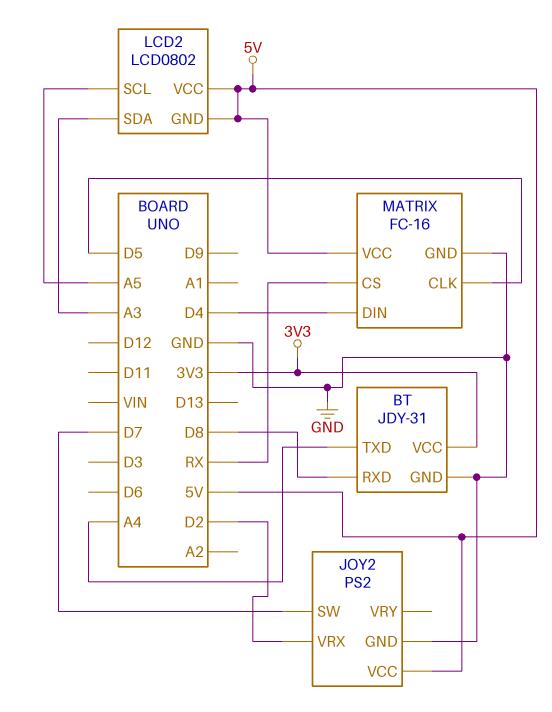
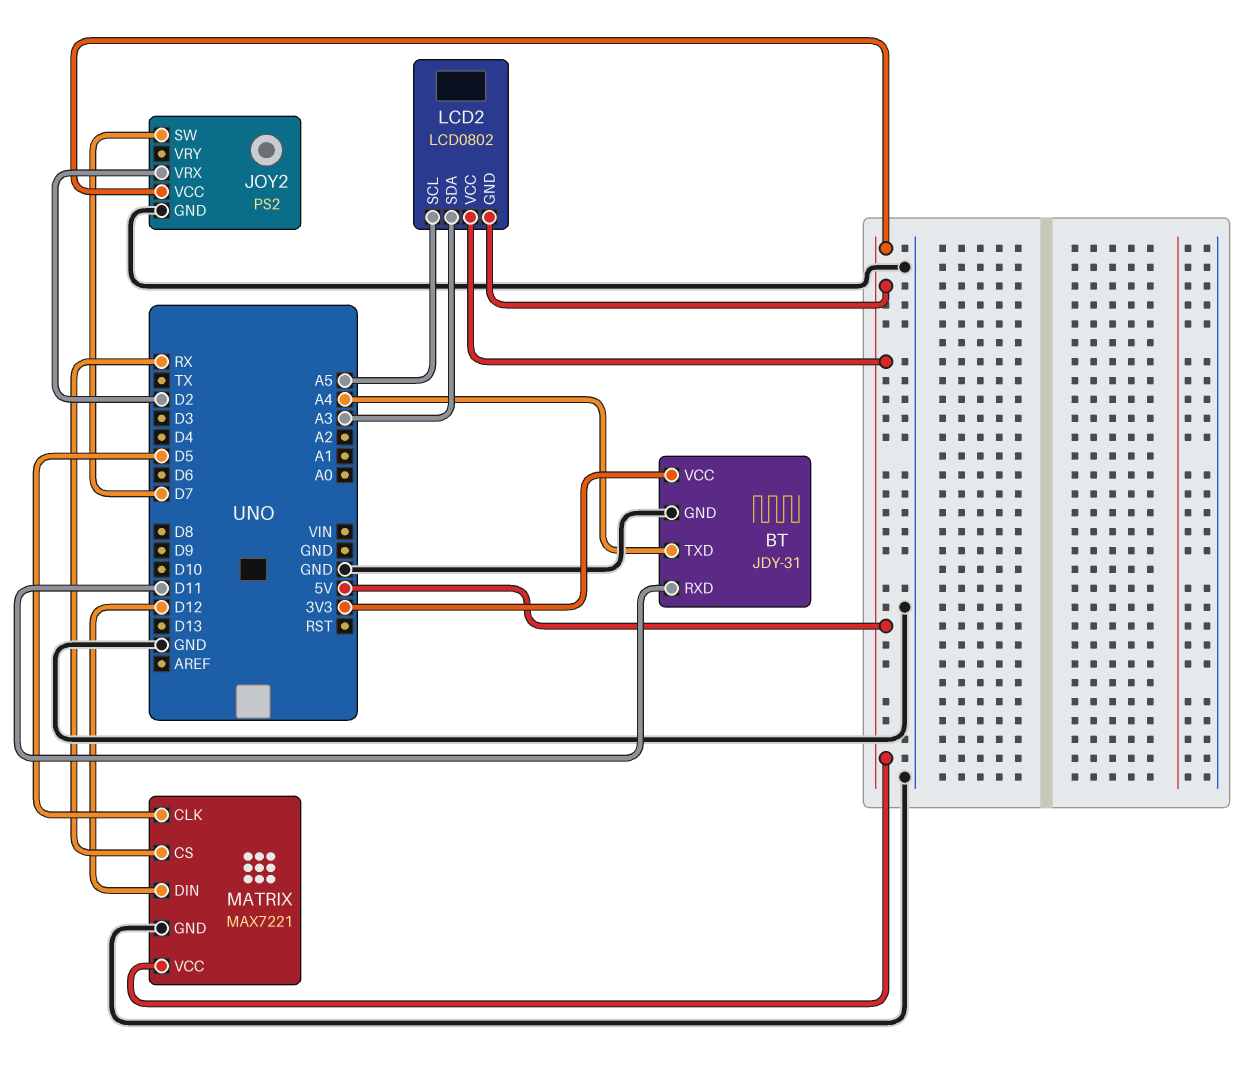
BT pin RXD: D8 -> D11
MATRIX: FC-16 -> MAX7221
MATRIX pin DIN: D4 -> D12

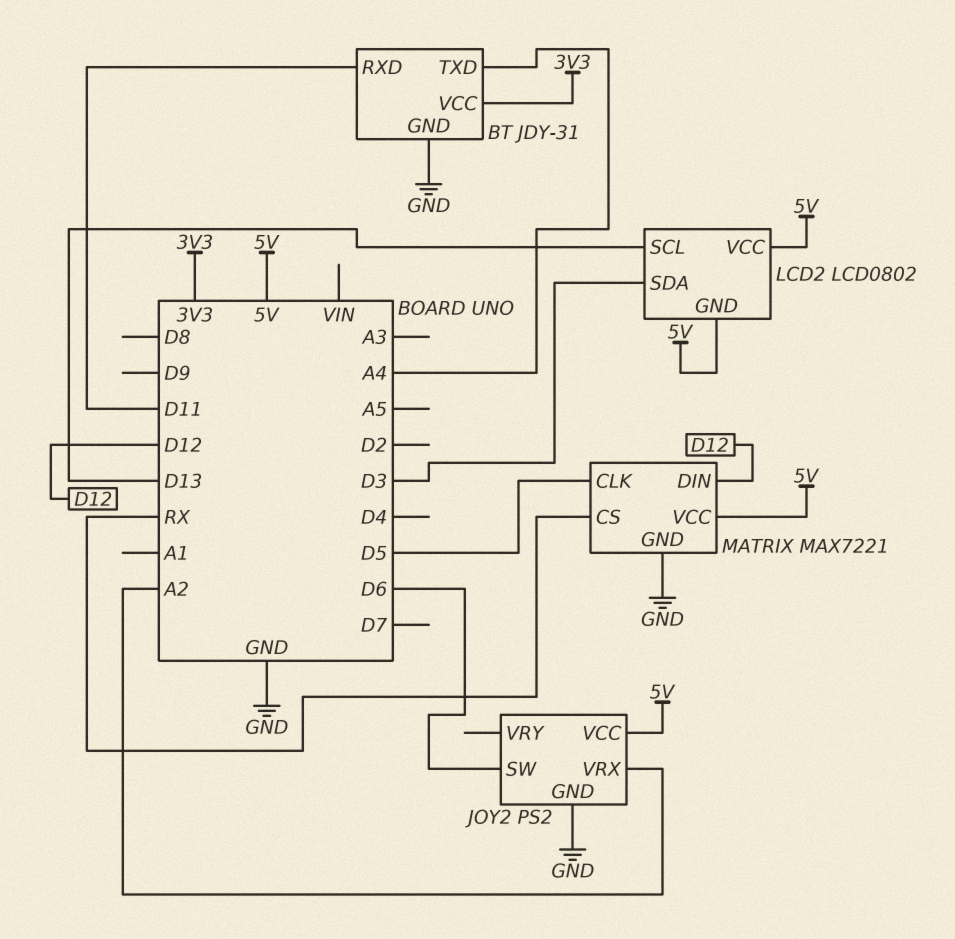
JOY2 pin SW: D7 -> D6
JOY2 pin VRX: D2 -> A2
LCD2 pin SCL: A5 -> D13
LCD2 pin SDA: A3 -> D3

